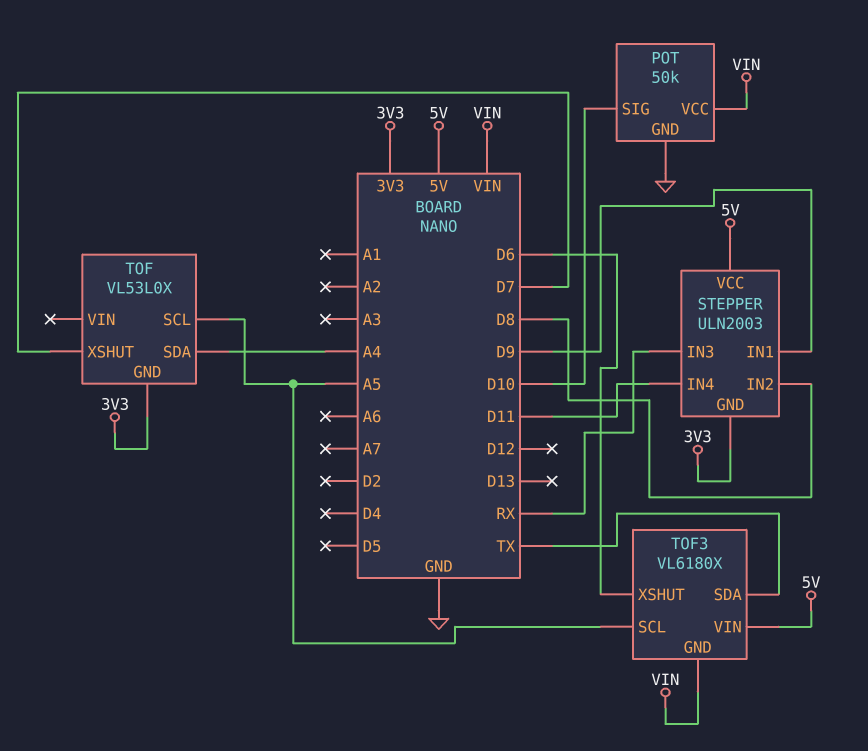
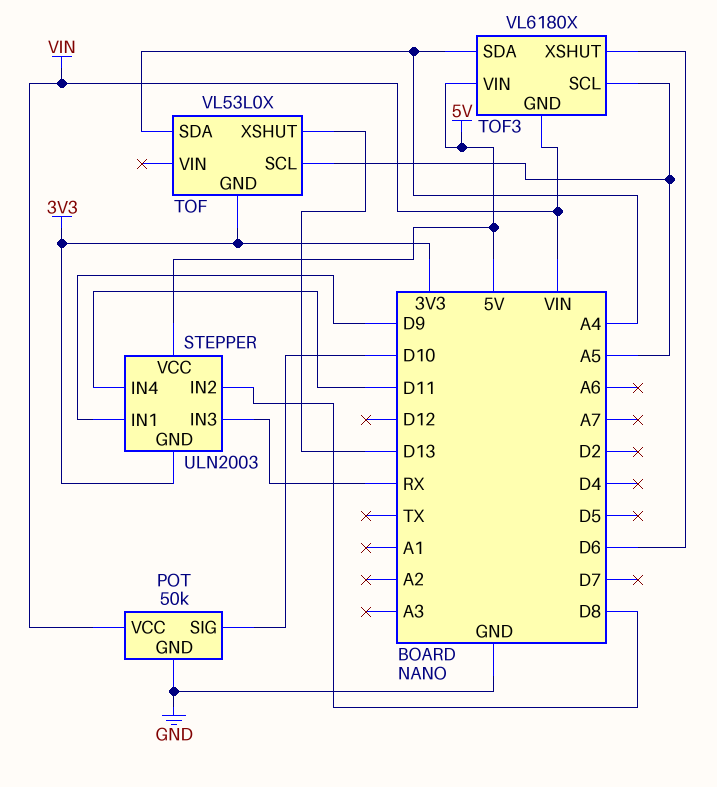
TOF pin XSHUT: D7 -> D13
TOF3 pin SDA: TX -> A4

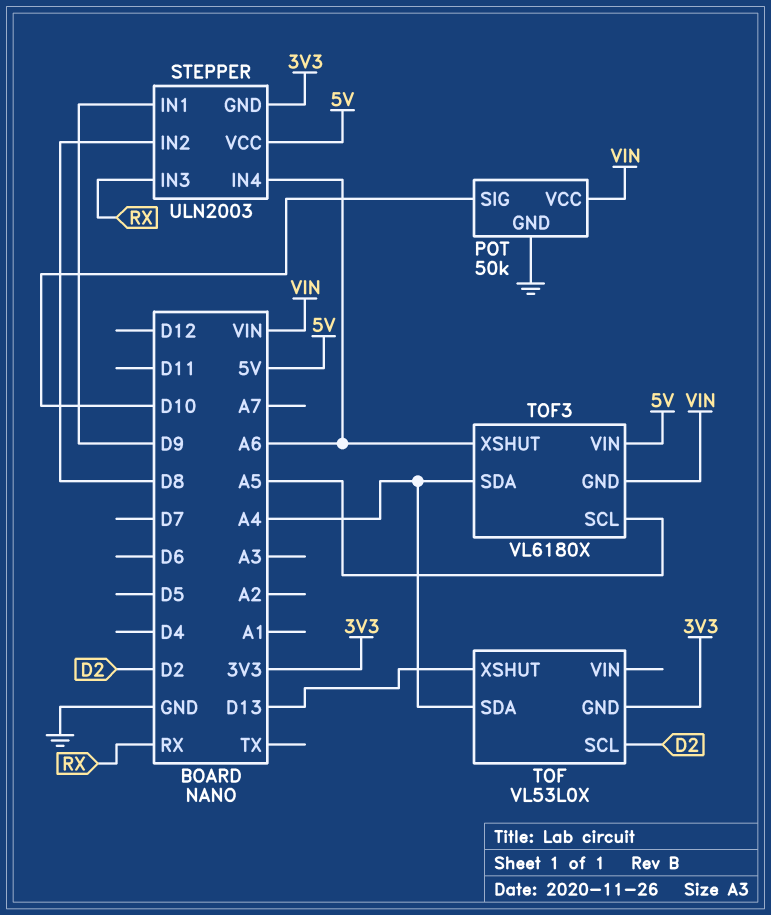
STEPPER pin IN4: D11 -> A6
TOF pin SCL: A5 -> D2
TOF3 pin XSHUT: D6 -> A6

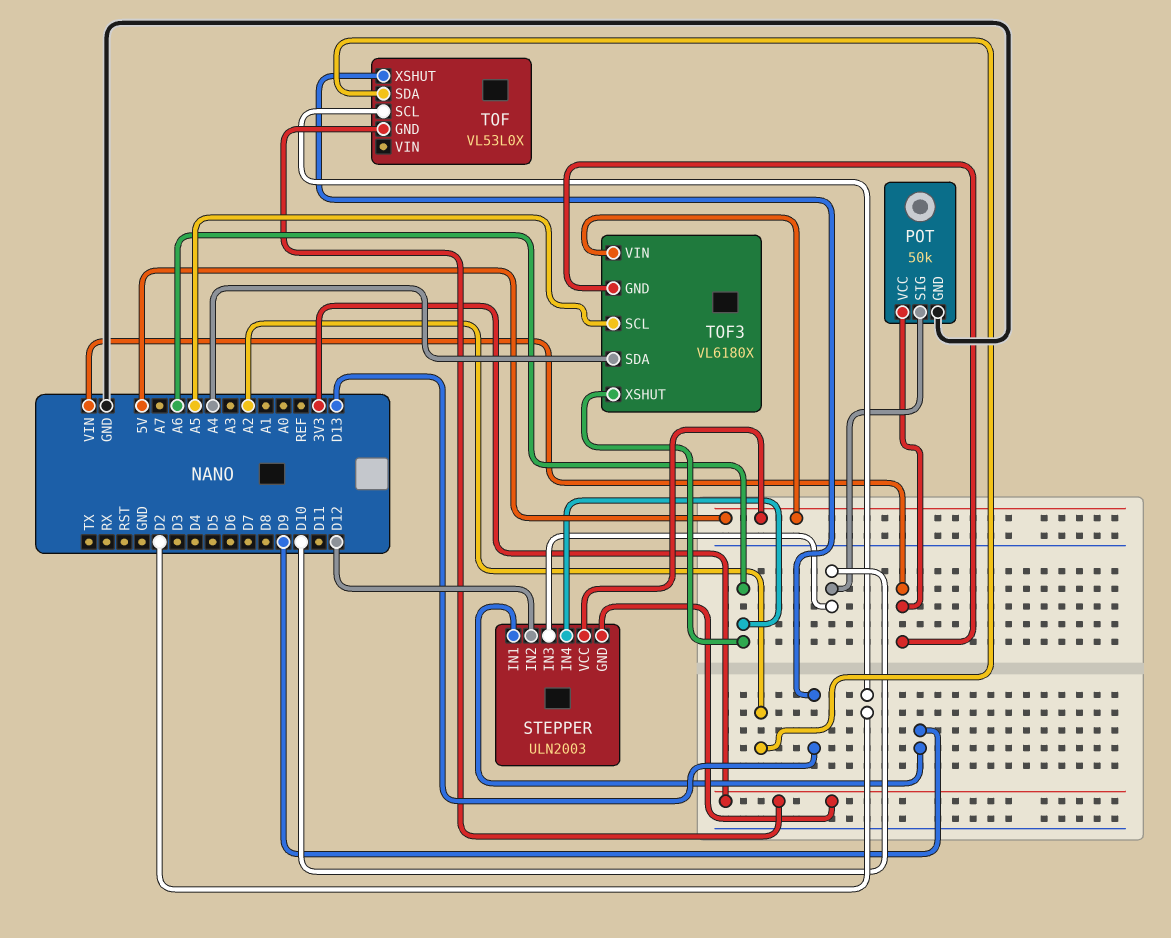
STEPPER pin IN2: D8 -> D12
STEPPER pin IN3: RX -> D10
TOF pin SDA: A4 -> A2

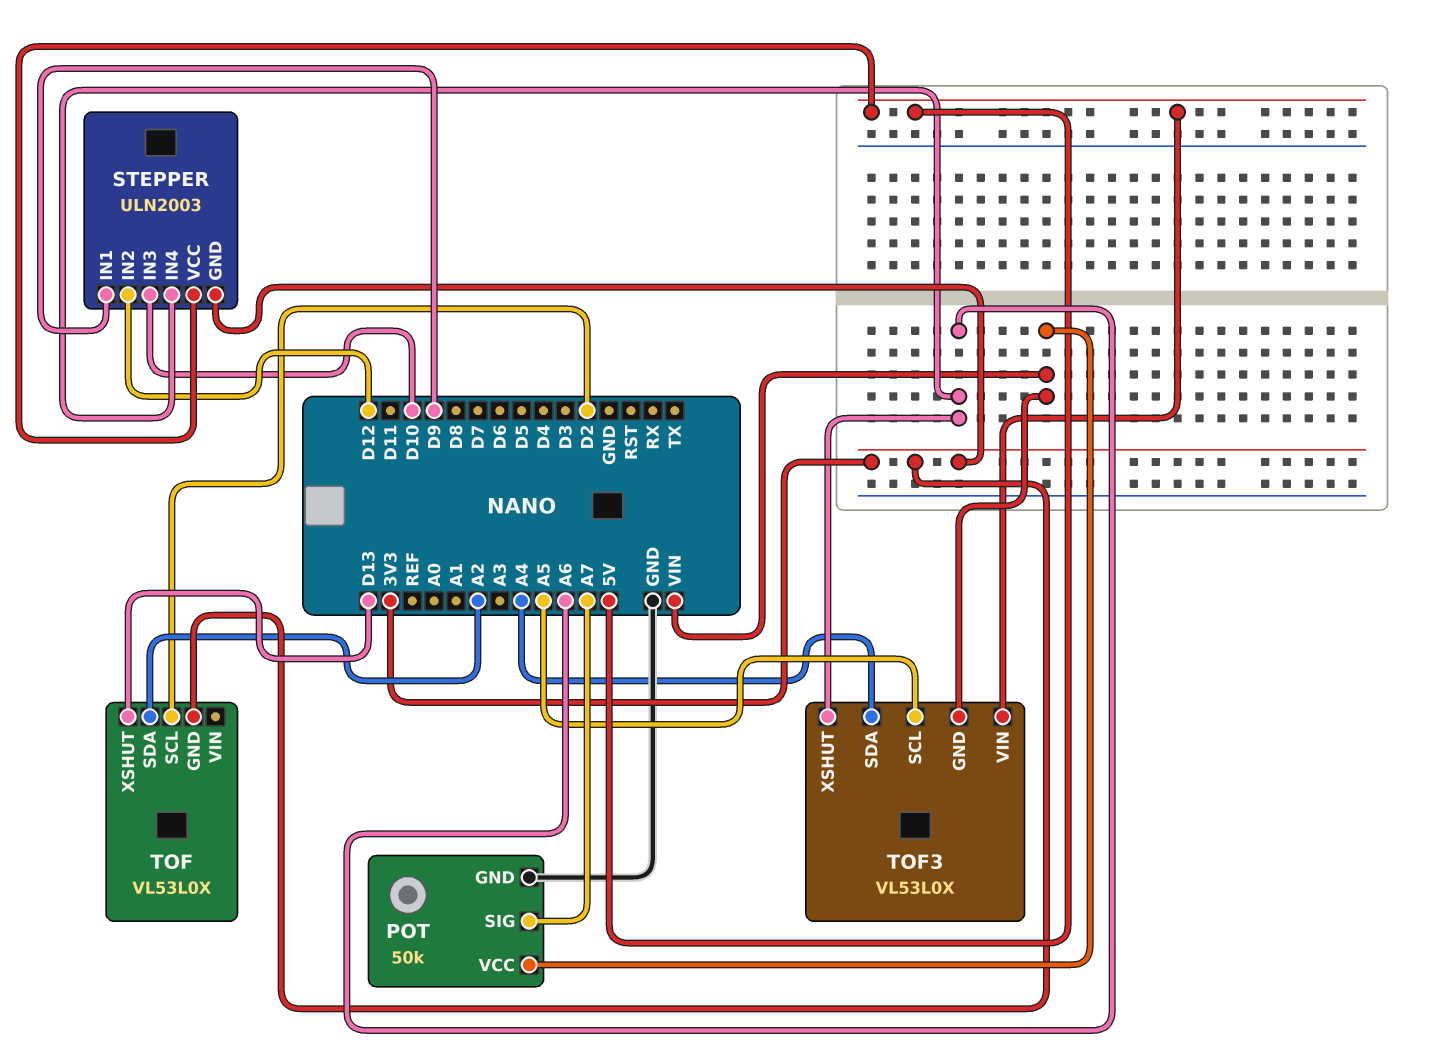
POT pin SIG: D10 -> A7
TOF3: VL6180X -> VL53L0X

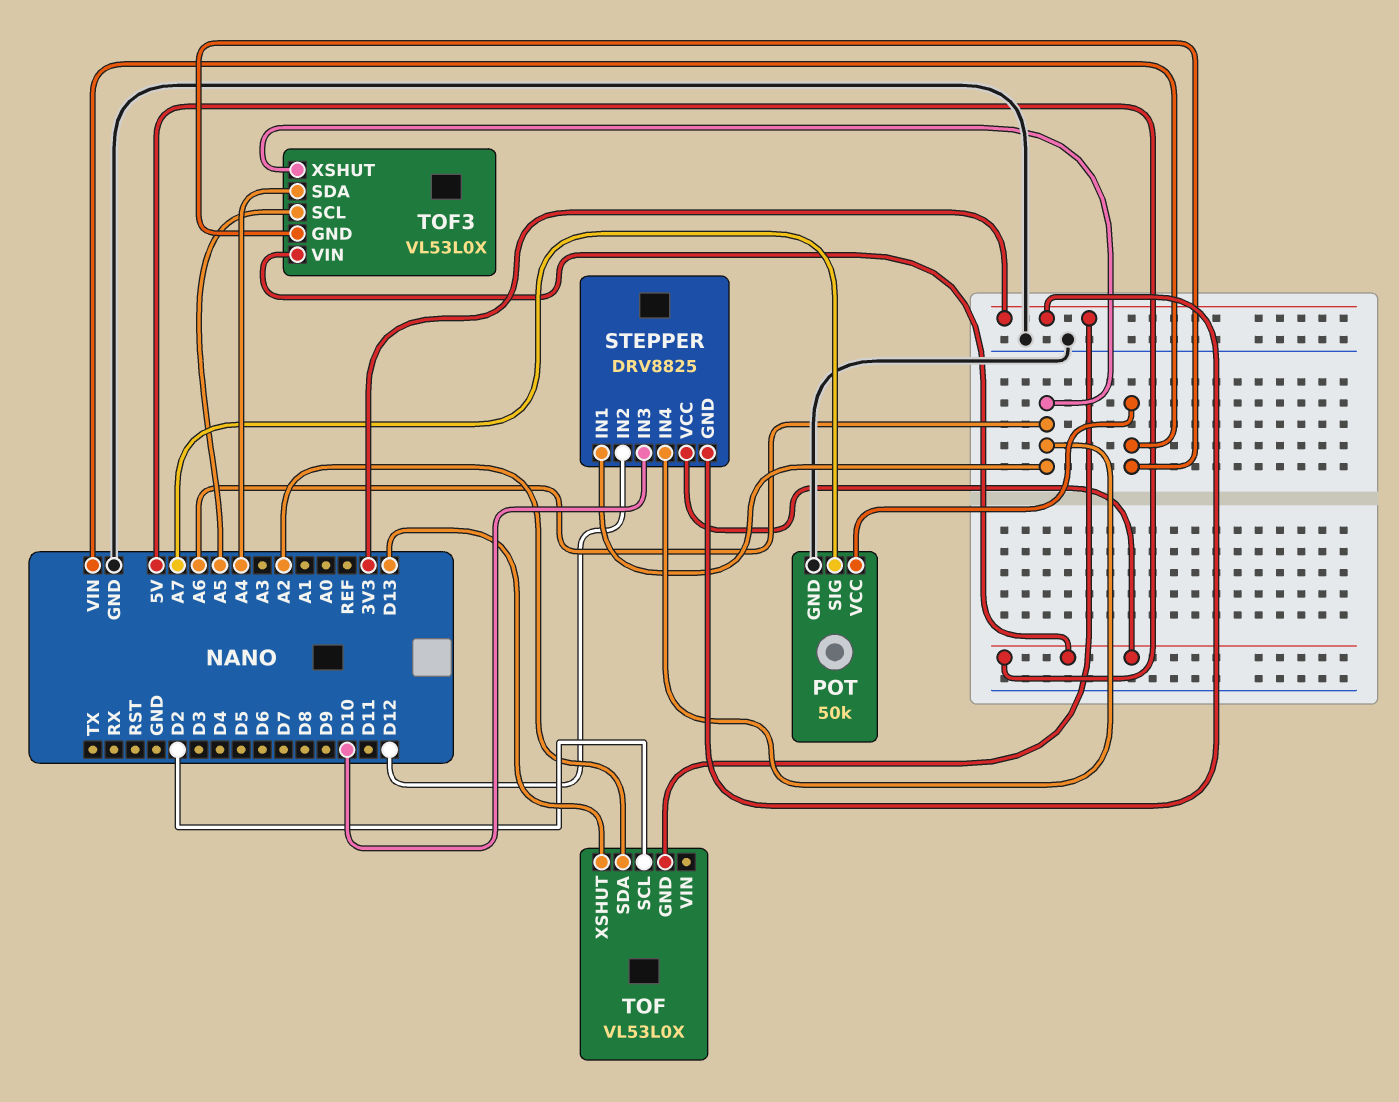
STEPPER: ULN2003 -> DRV8825
STEPPER pin IN1: D9 -> A6

